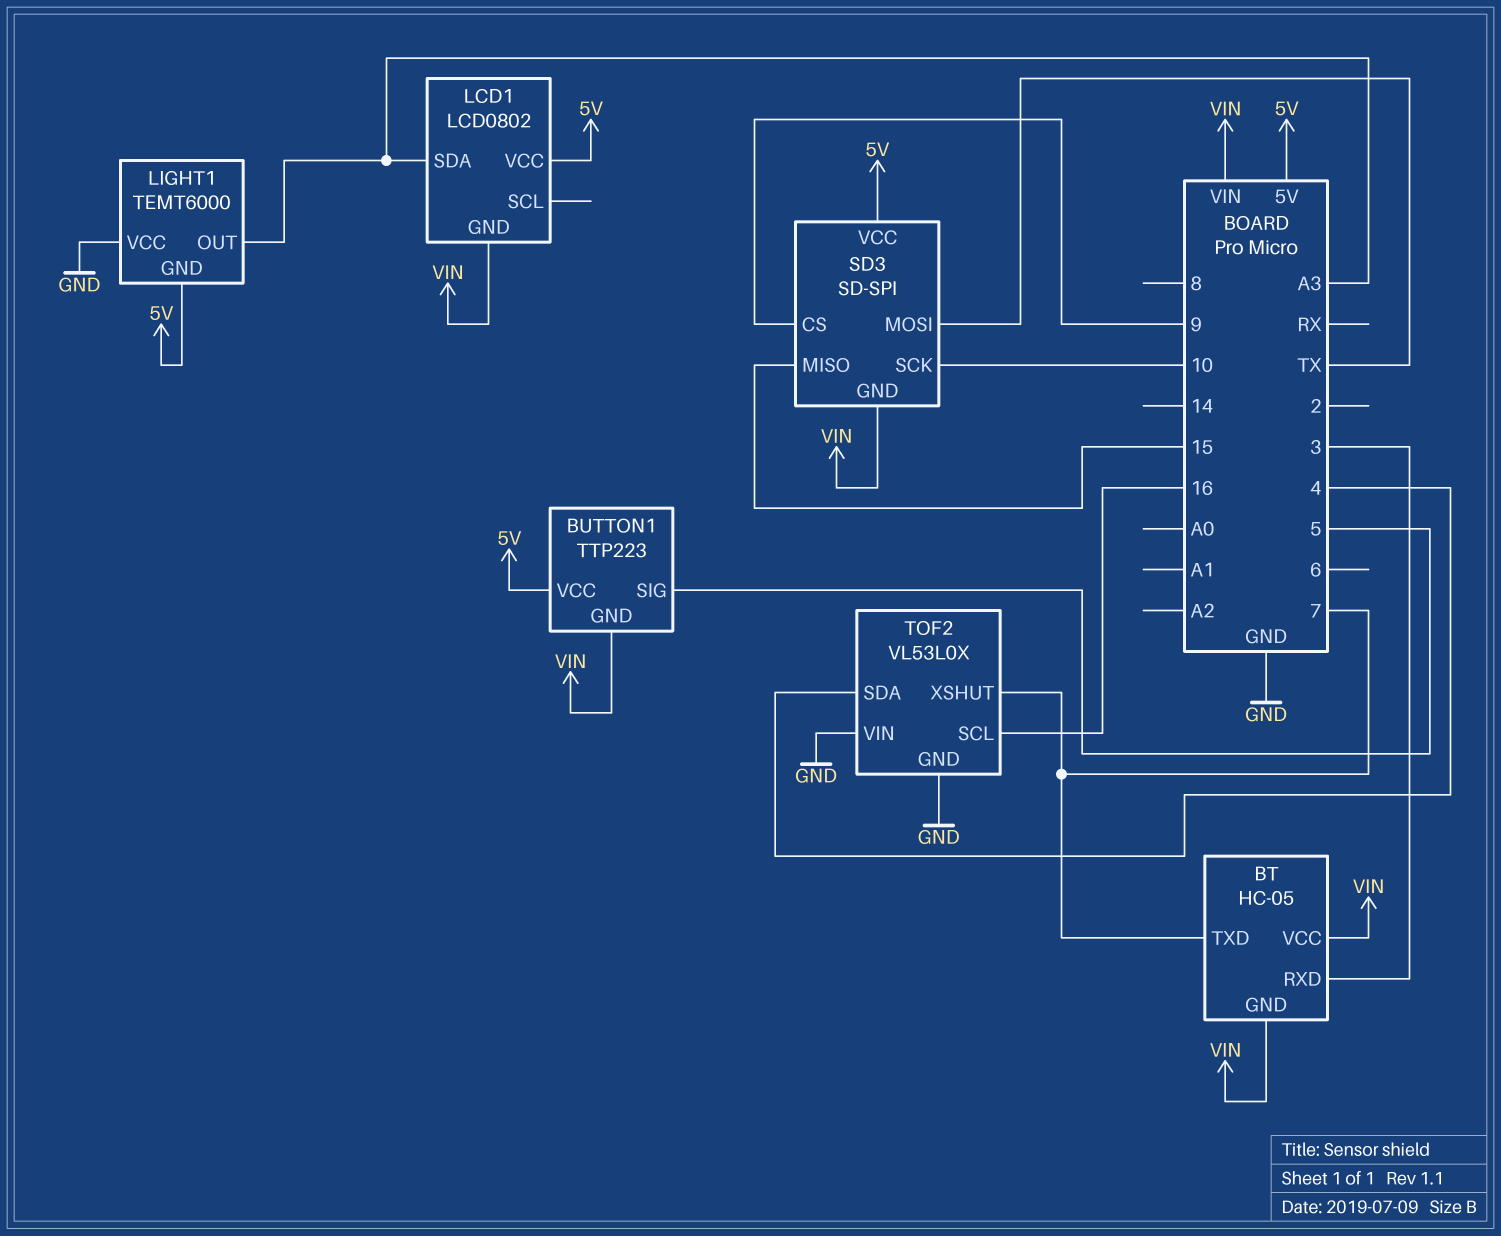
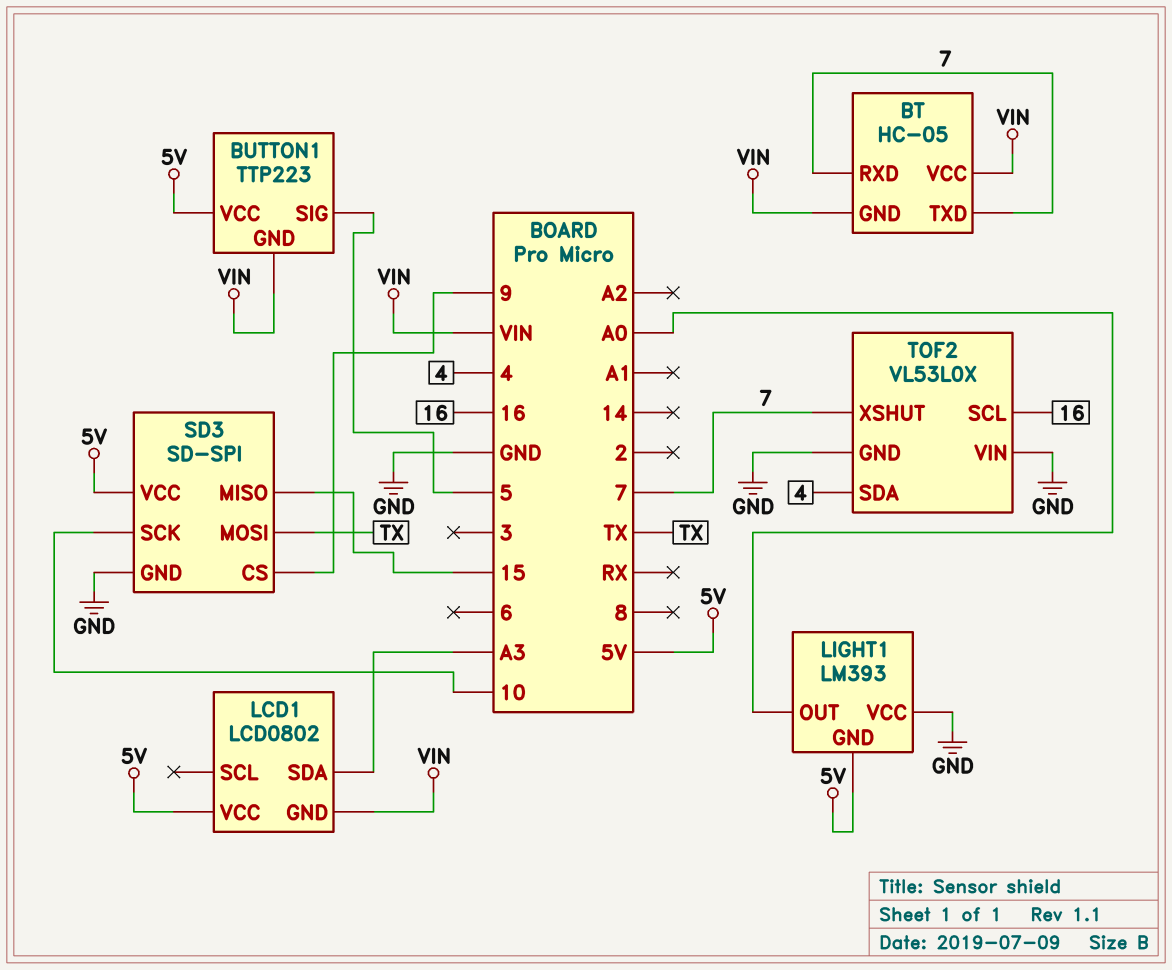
BT pin RXD: 3 -> 7
LIGHT1: TEMT6000 -> LM393
LIGHT1 pin OUT: A3 -> A0
SD3 pin GND: VIN -> GND

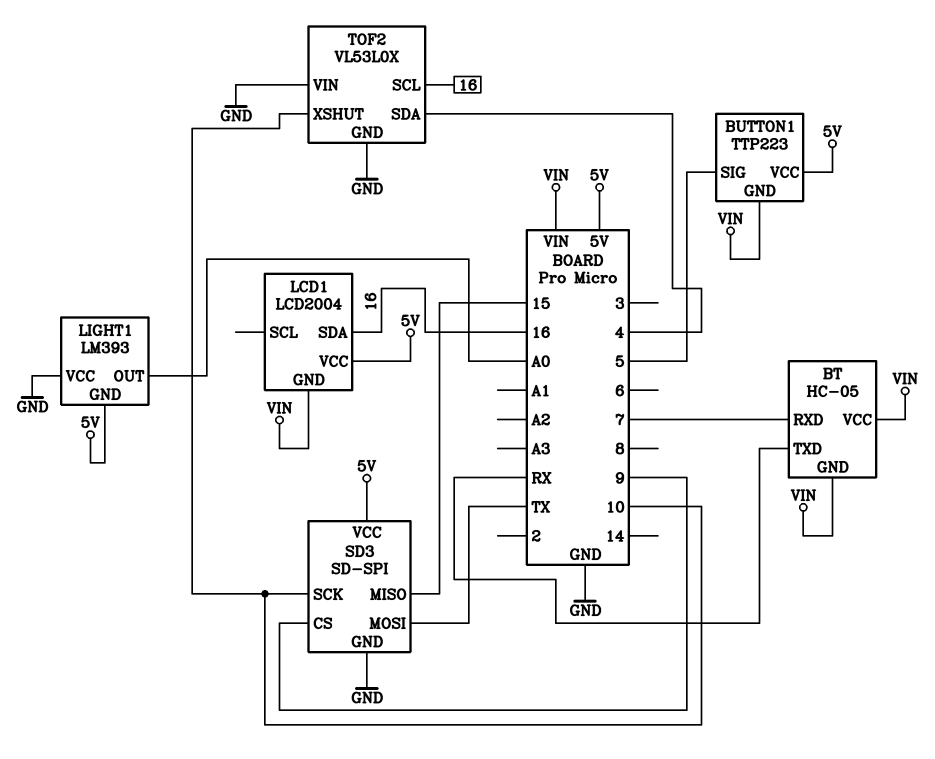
BT pin TXD: 7 -> RX
LCD1: LCD0802 -> LCD2004
LCD1 pin SDA: A3 -> 16
TOF2 pin XSHUT: 7 -> 10

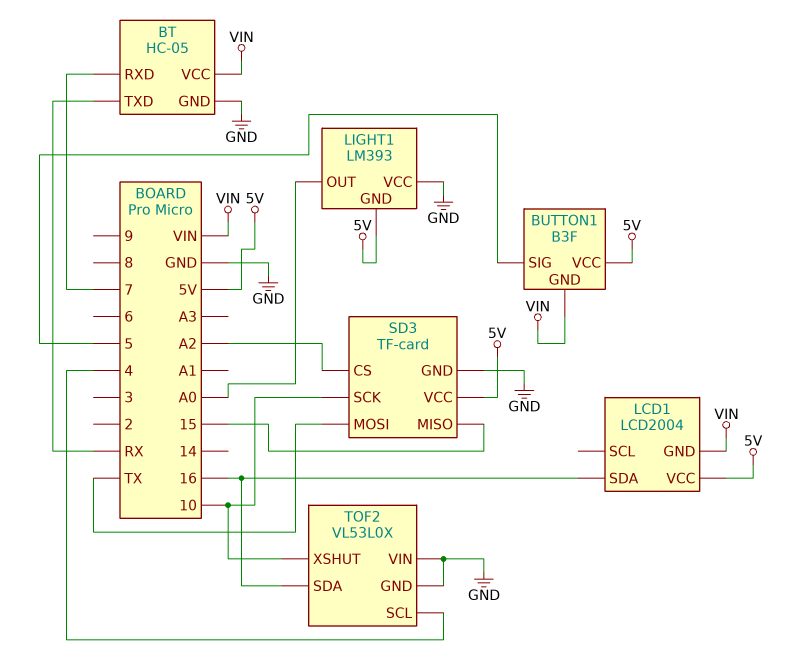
BT pin GND: VIN -> GND
BUTTON1: TTP223 -> B3F
SD3: SD-SPI -> TF-card
SD3 pin CS: 9 -> A2
TOF2 pin SCL: 16 -> 4
TOF2 pin SDA: 4 -> 16

